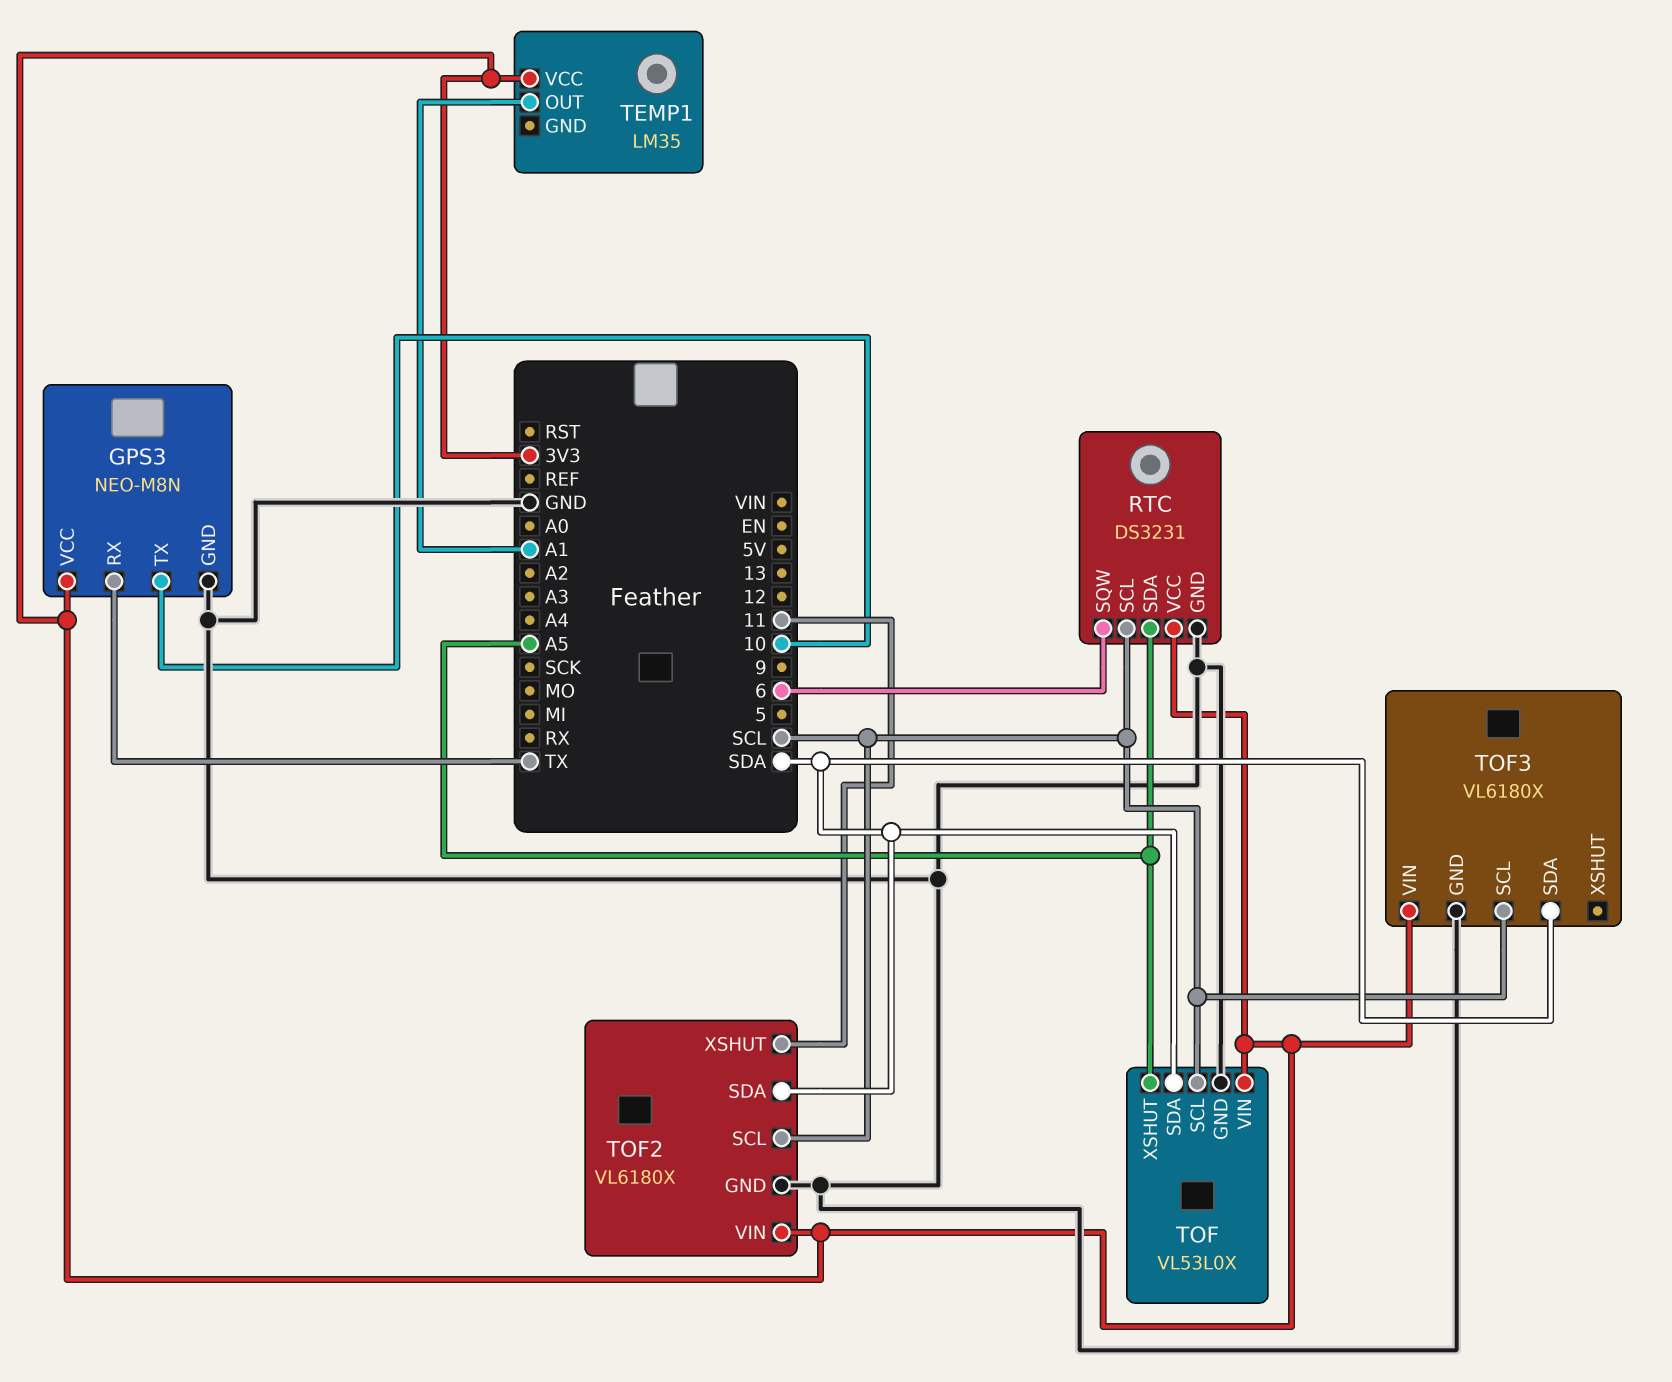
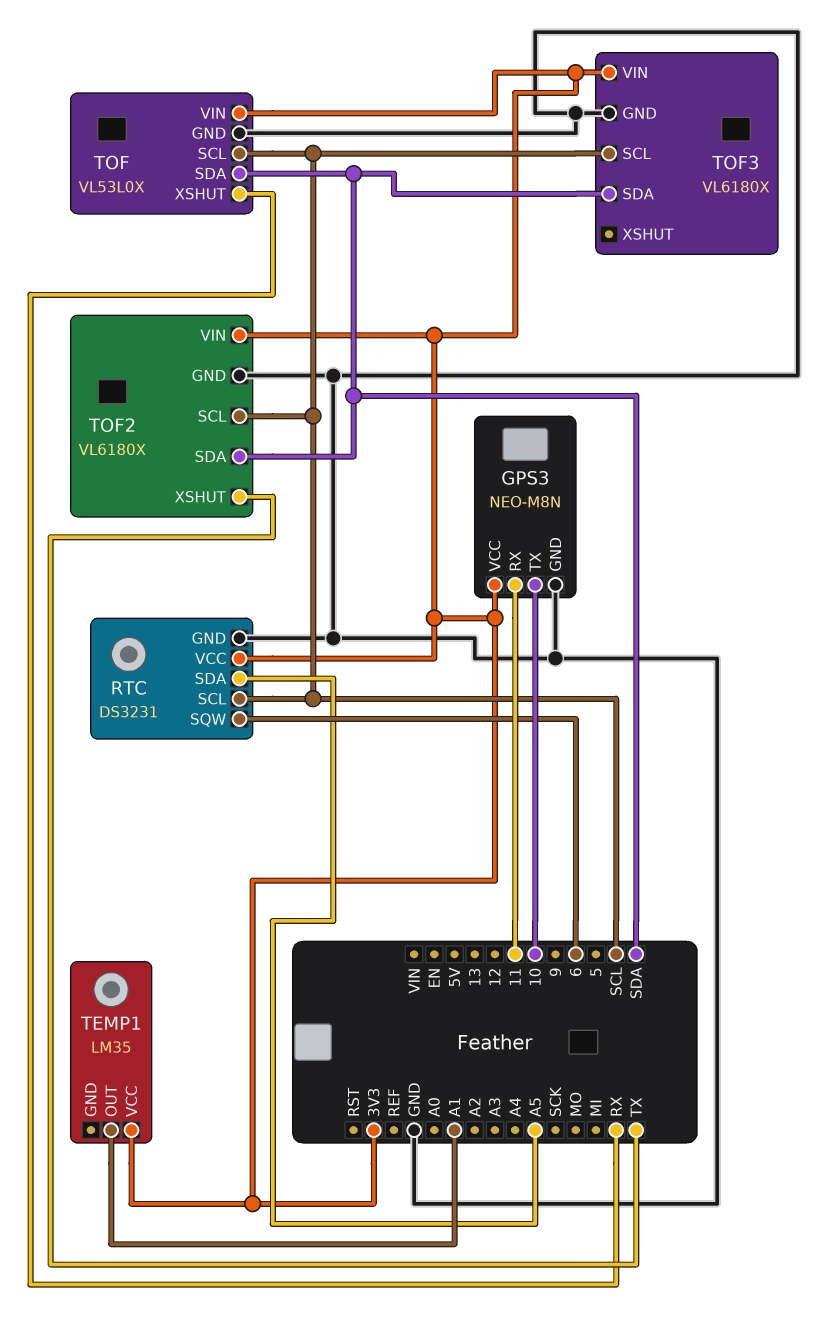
GPS3 pin RX: TX -> 11
TOF pin XSHUT: A5 -> RX
TOF2 pin XSHUT: 11 -> TX

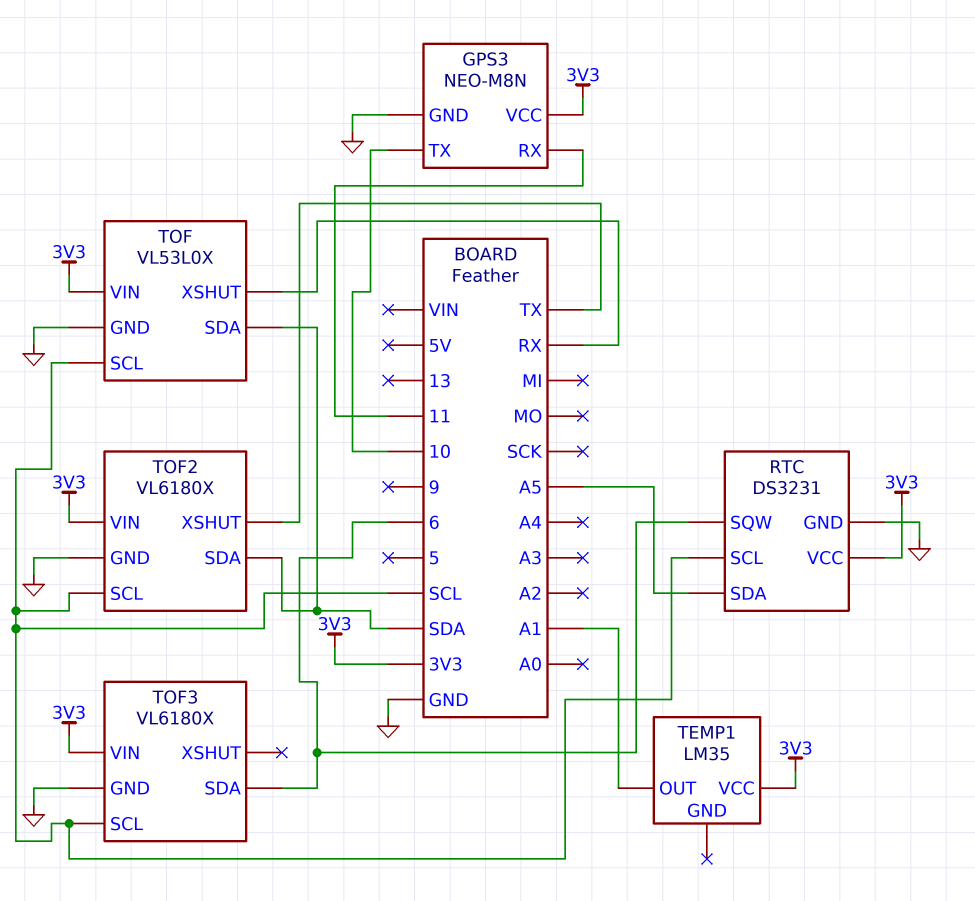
TOF3 pin SDA: SDA -> 6

